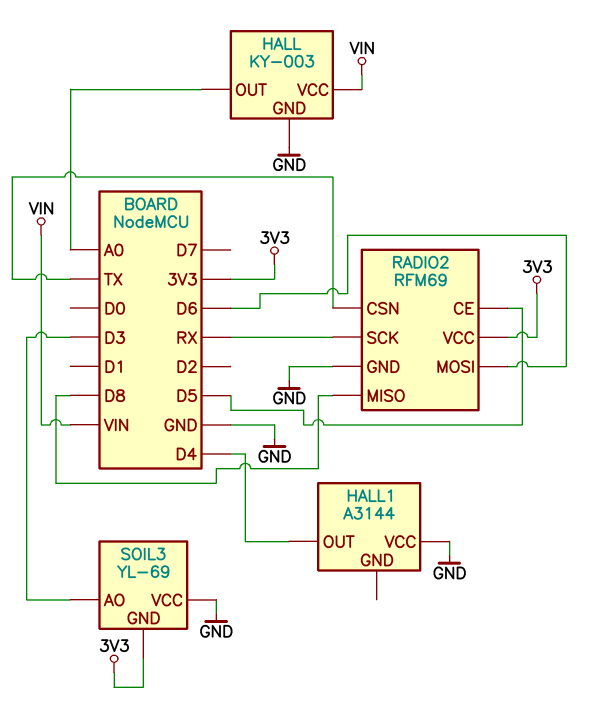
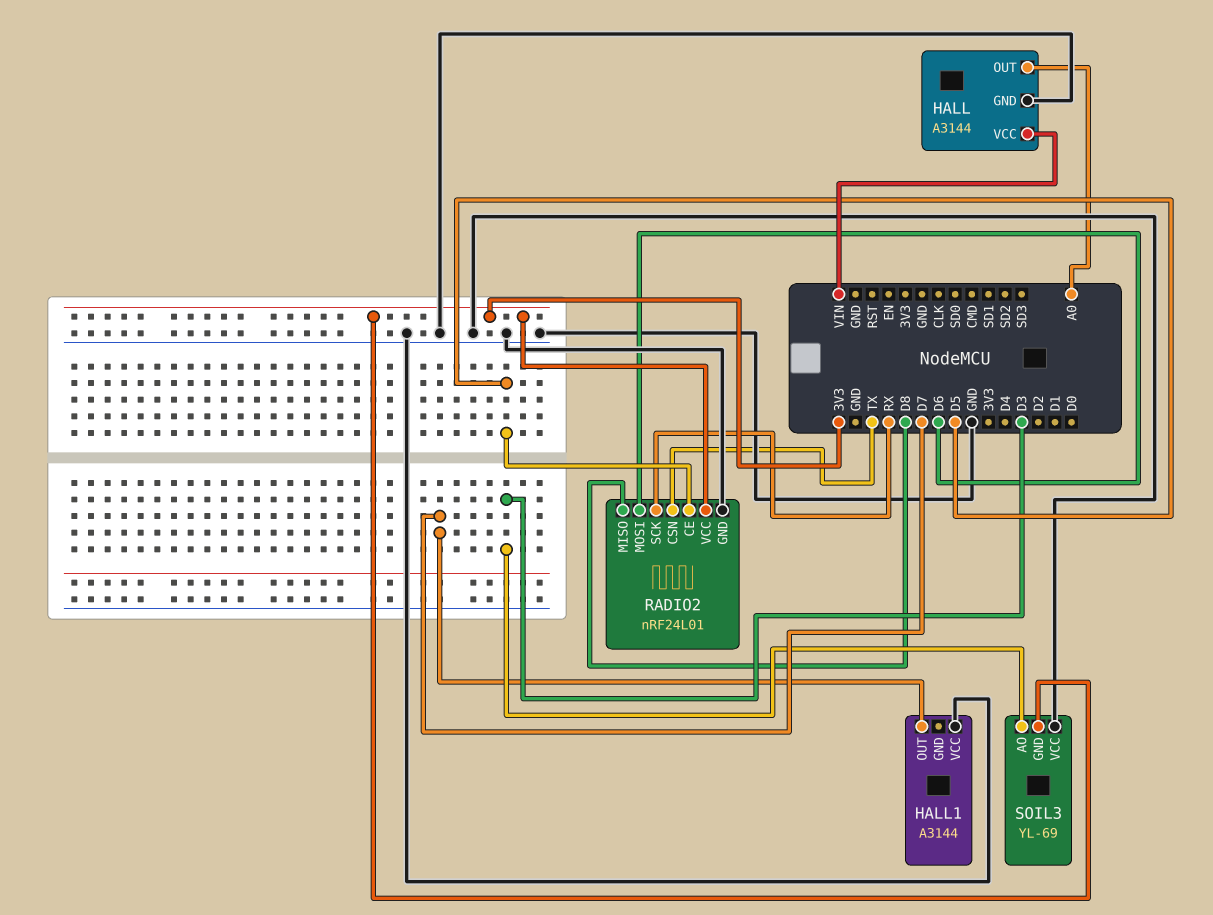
HALL: KY-003 -> A3144
HALL1 pin OUT: D4 -> D7
RADIO2: RFM69 -> nRF24L01

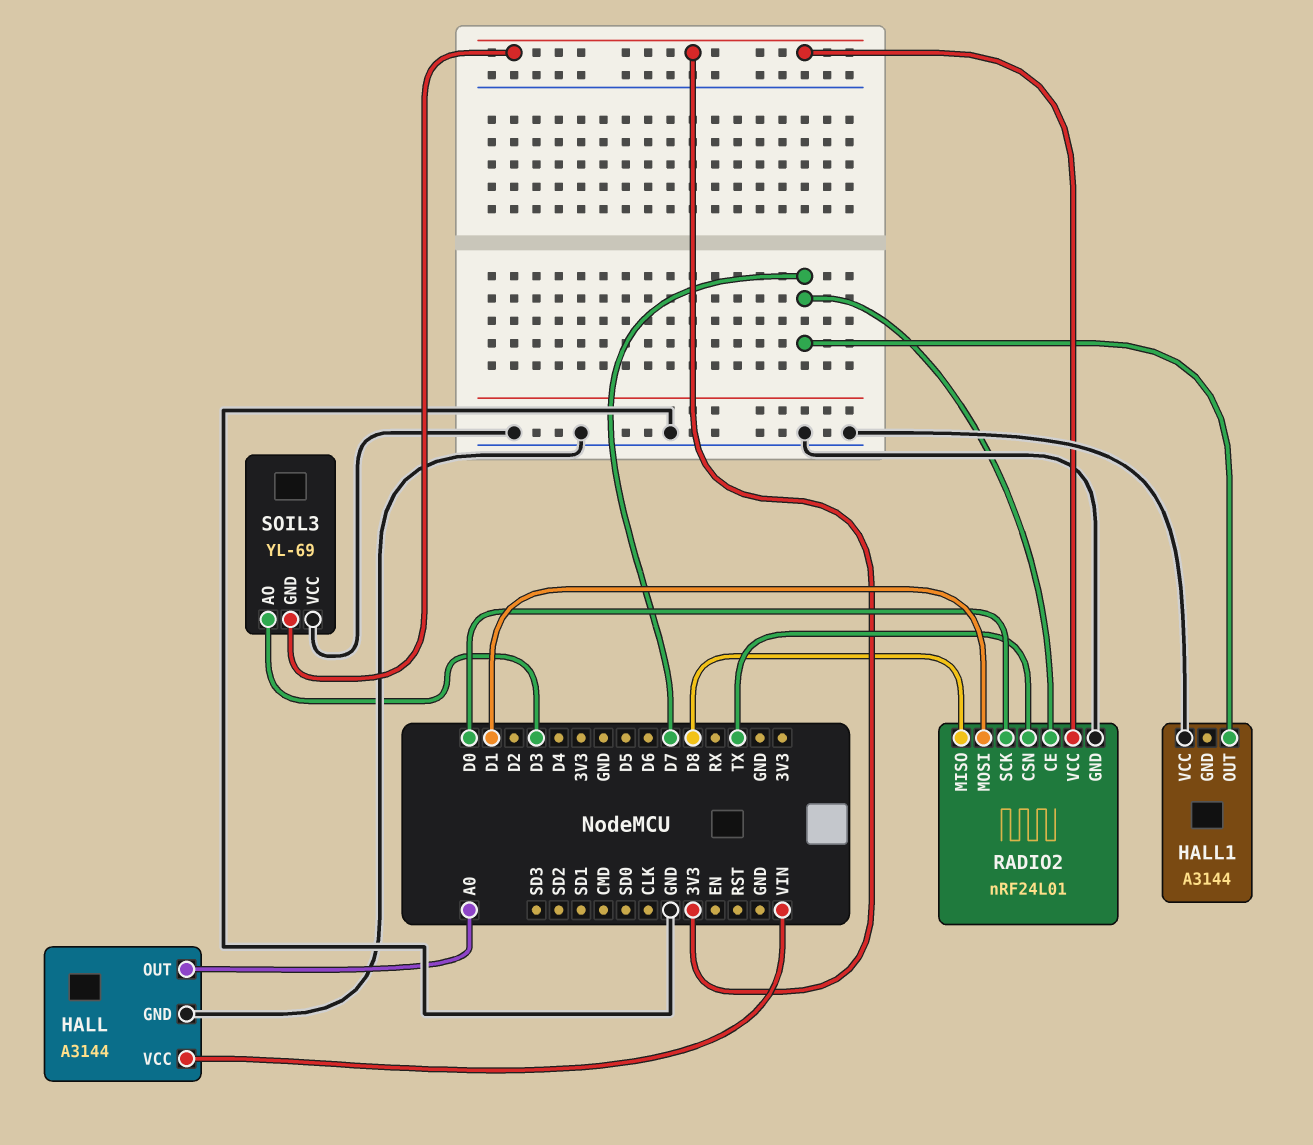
RADIO2 pin CE: D5 -> D7
RADIO2 pin MOSI: D6 -> D1
RADIO2 pin SCK: RX -> D0

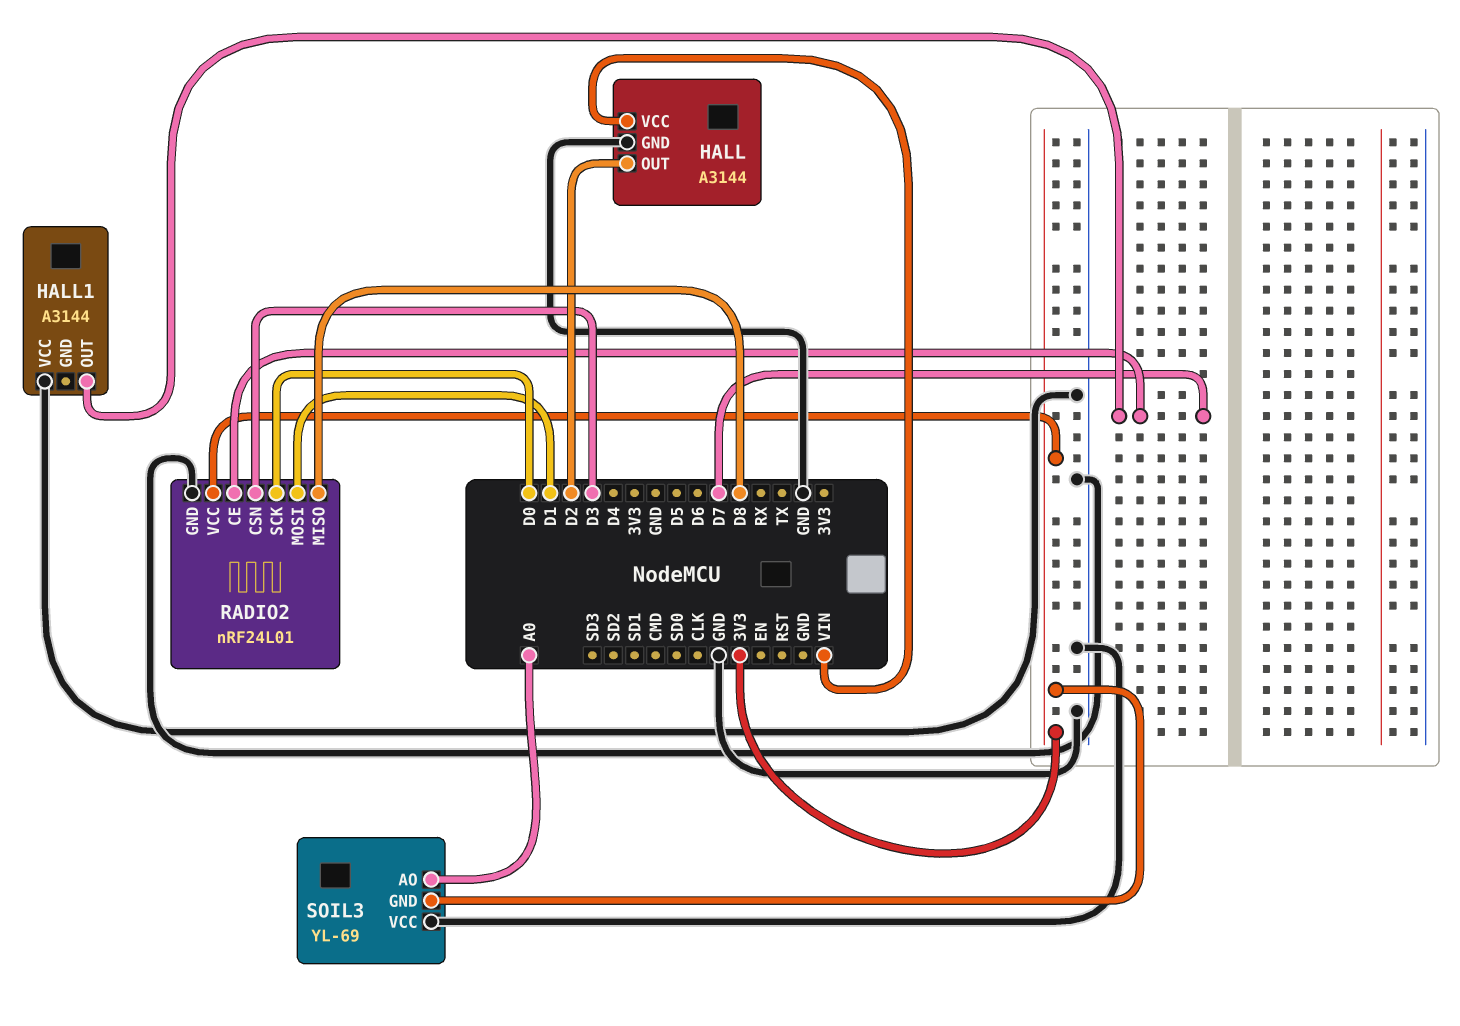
HALL pin OUT: A0 -> D2
RADIO2 pin CSN: TX -> D3
SOIL3 pin AO: D3 -> A0

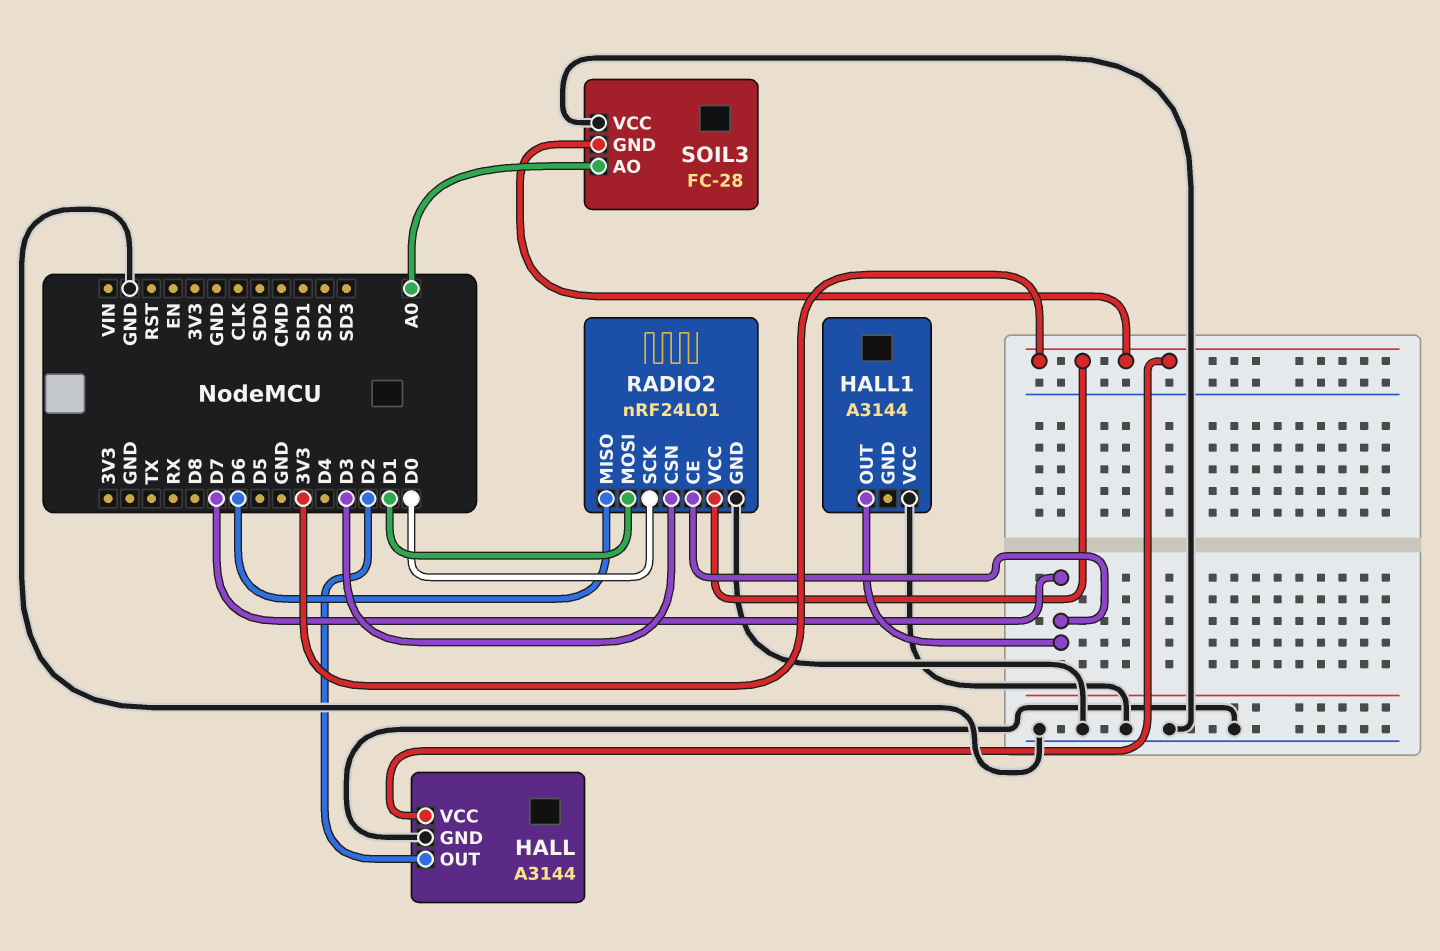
HALL pin VCC: VIN -> 3V3
RADIO2 pin MISO: D8 -> D6
SOIL3: YL-69 -> FC-28

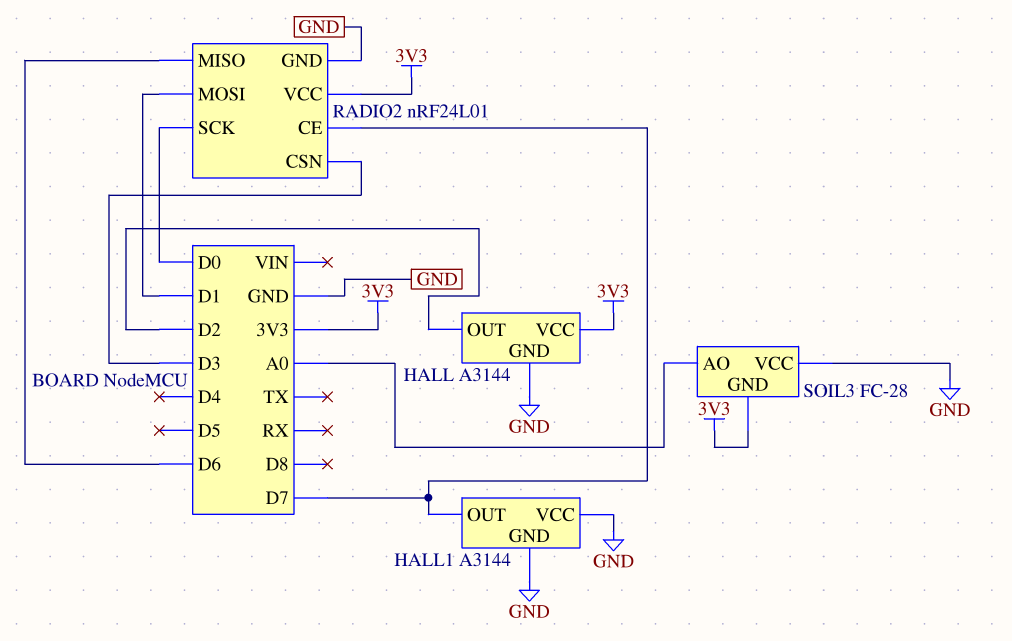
HALL1 pin GND: none -> GND

